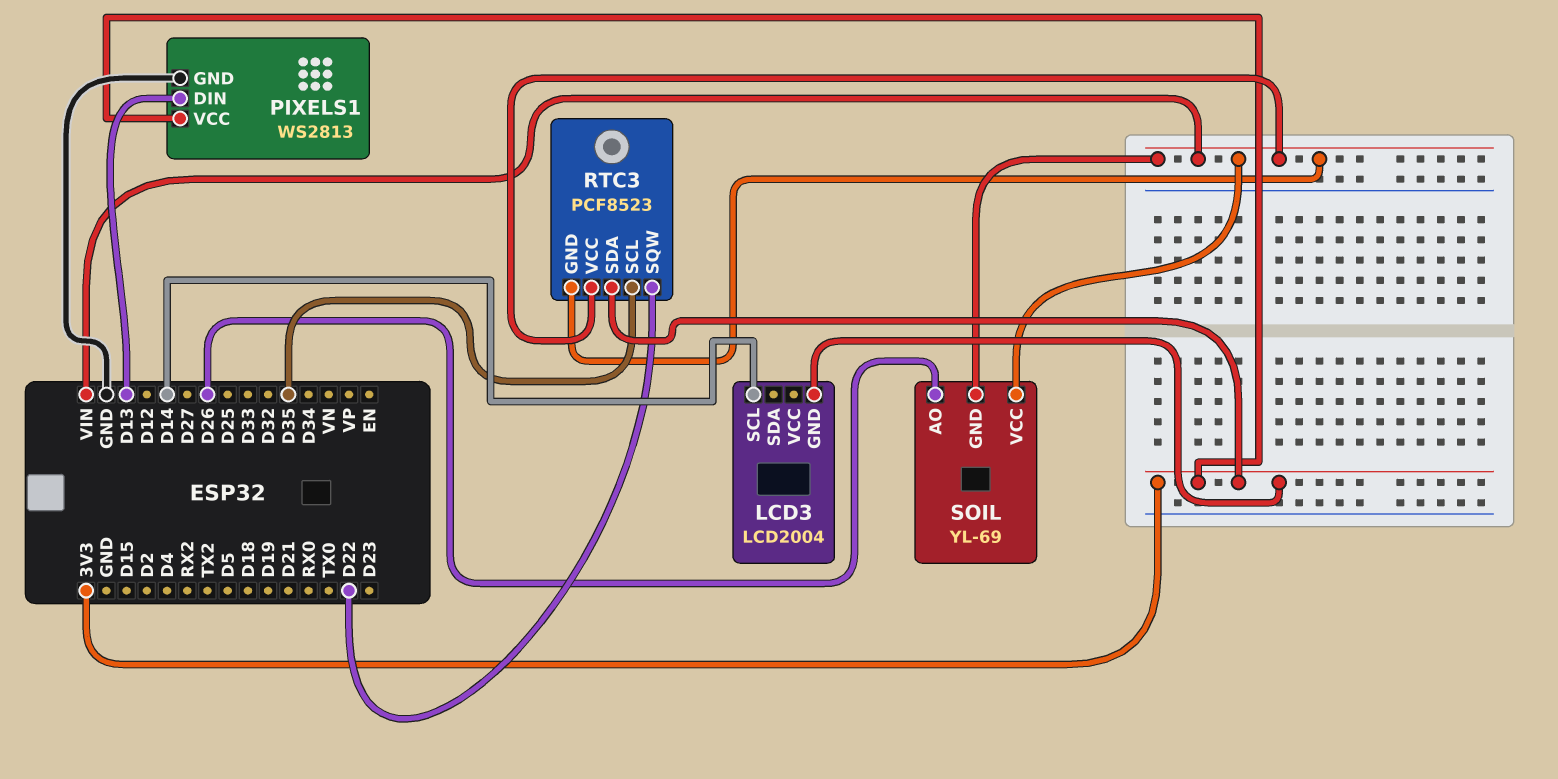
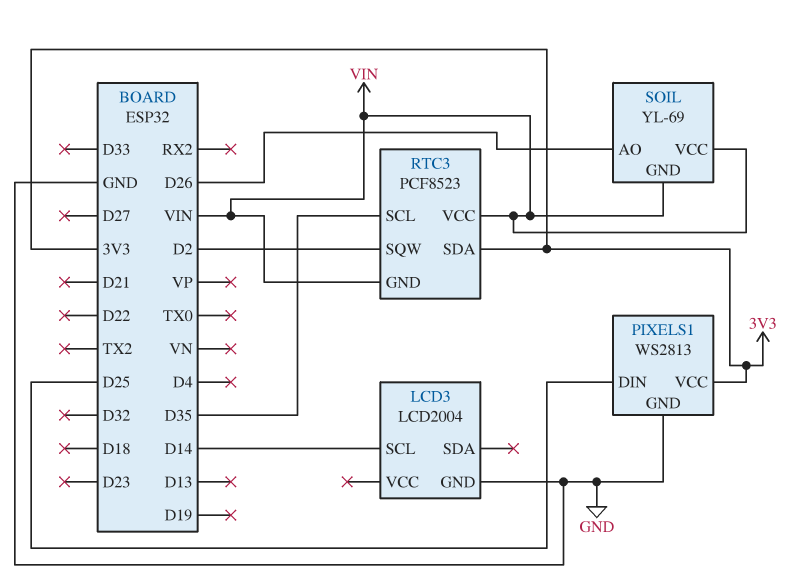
LCD3 pin GND: 3V3 -> GND
PIXELS1 pin DIN: D13 -> D25
RTC3 pin SQW: D22 -> D2

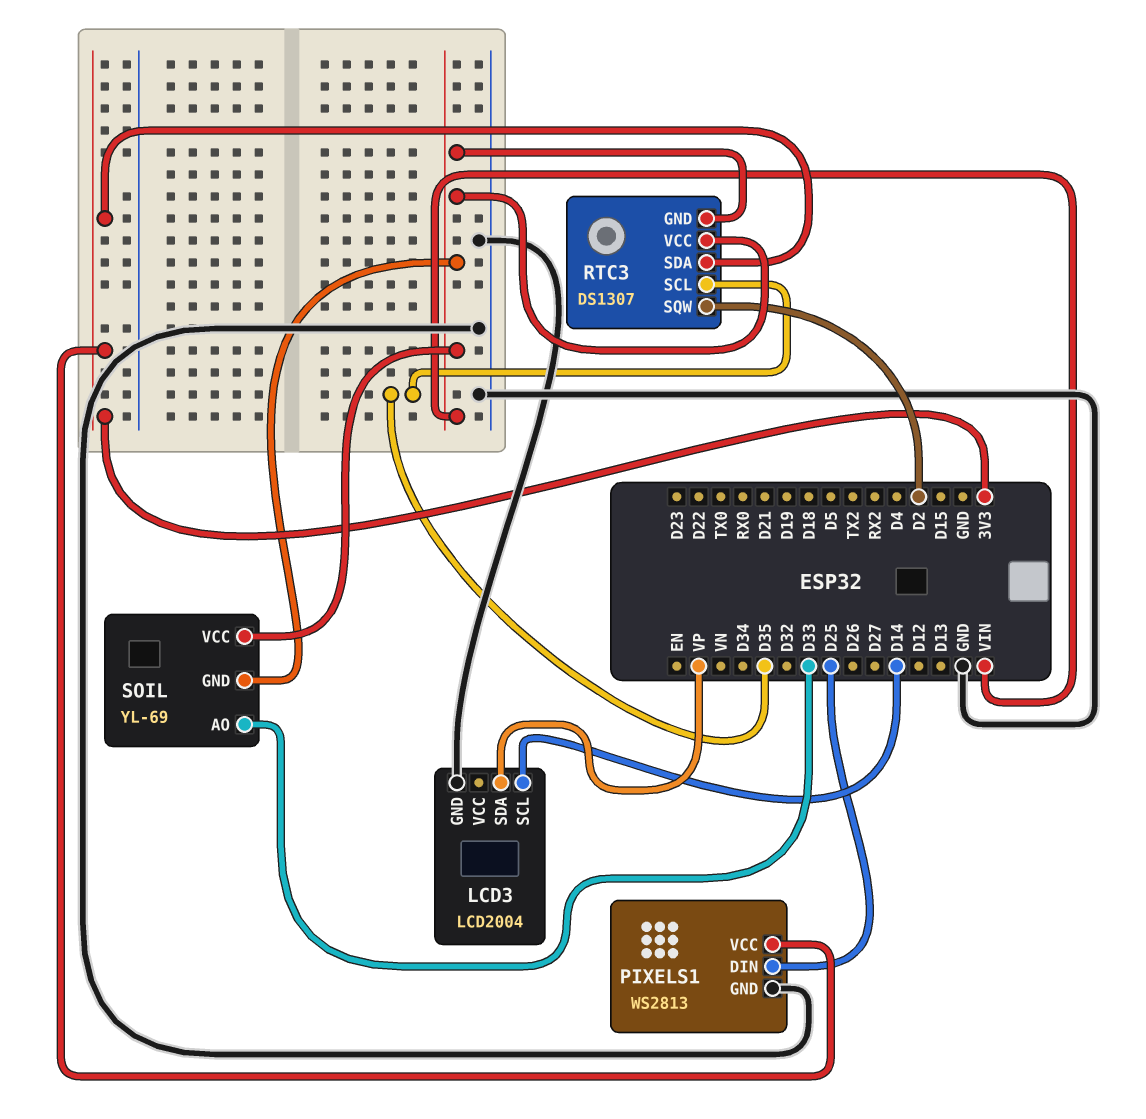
LCD3 pin SDA: none -> VP
RTC3: PCF8523 -> DS1307
SOIL pin AO: D26 -> D33

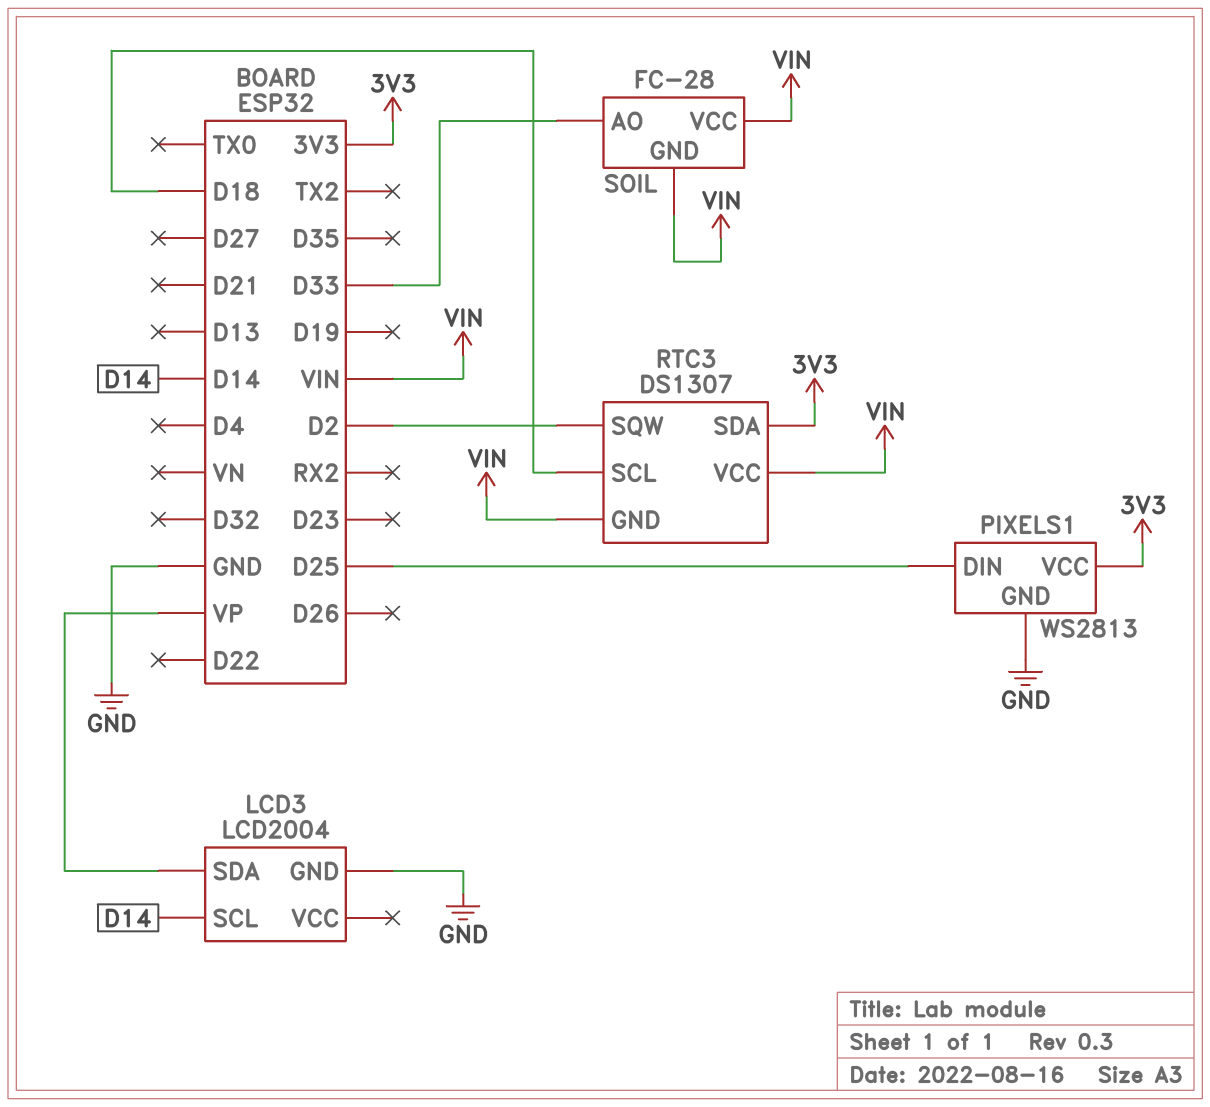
RTC3 pin SCL: D35 -> D18
SOIL: YL-69 -> FC-28

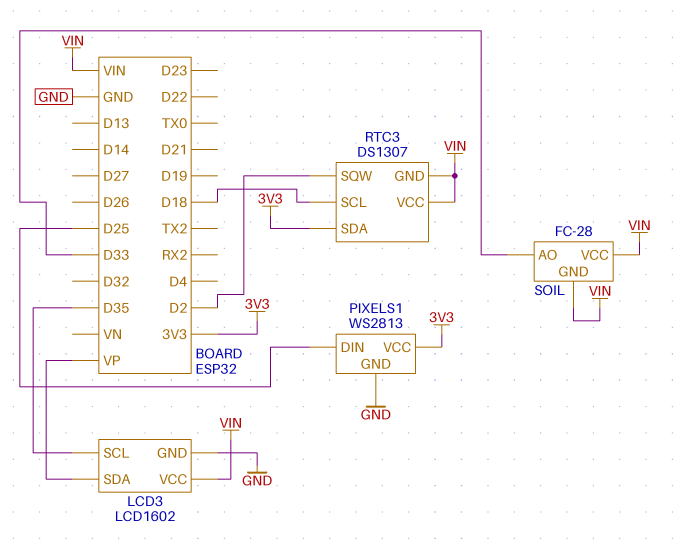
LCD3: LCD2004 -> LCD1602
LCD3 pin SCL: D14 -> D35
LCD3 pin VCC: none -> VIN

